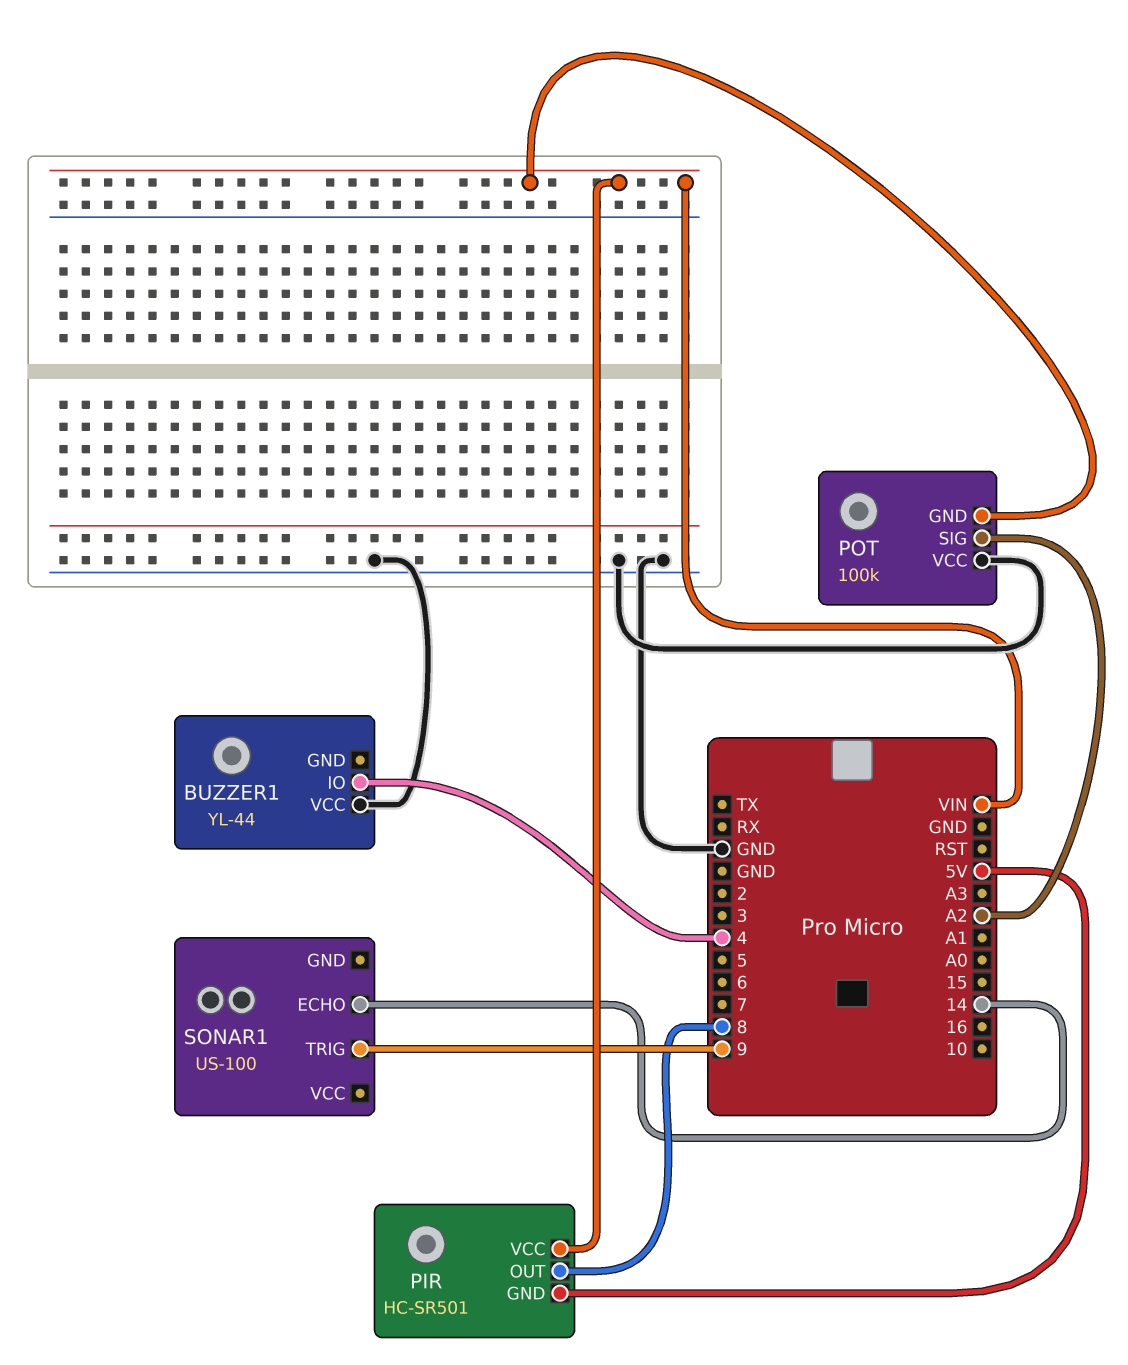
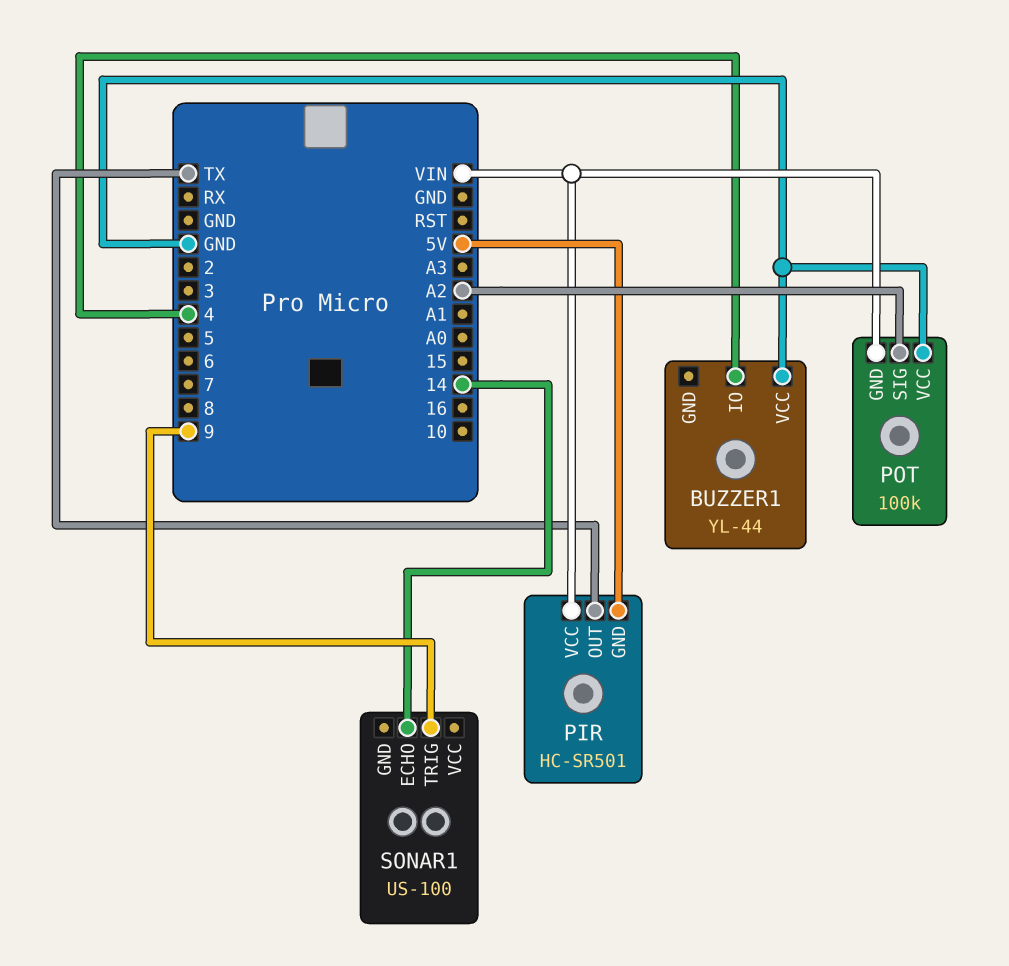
PIR pin OUT: 8 -> TX

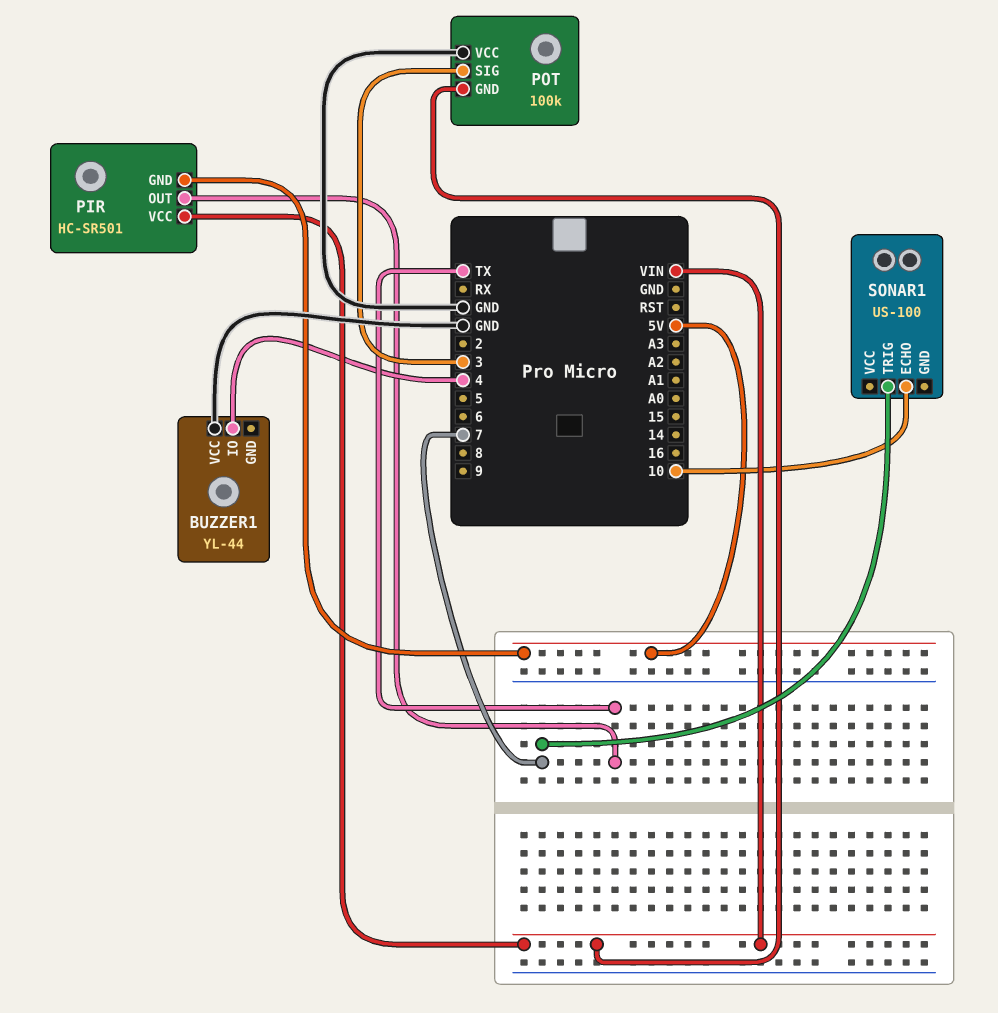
POT pin SIG: A2 -> 3
SONAR1 pin ECHO: 14 -> 10
SONAR1 pin TRIG: 9 -> 7

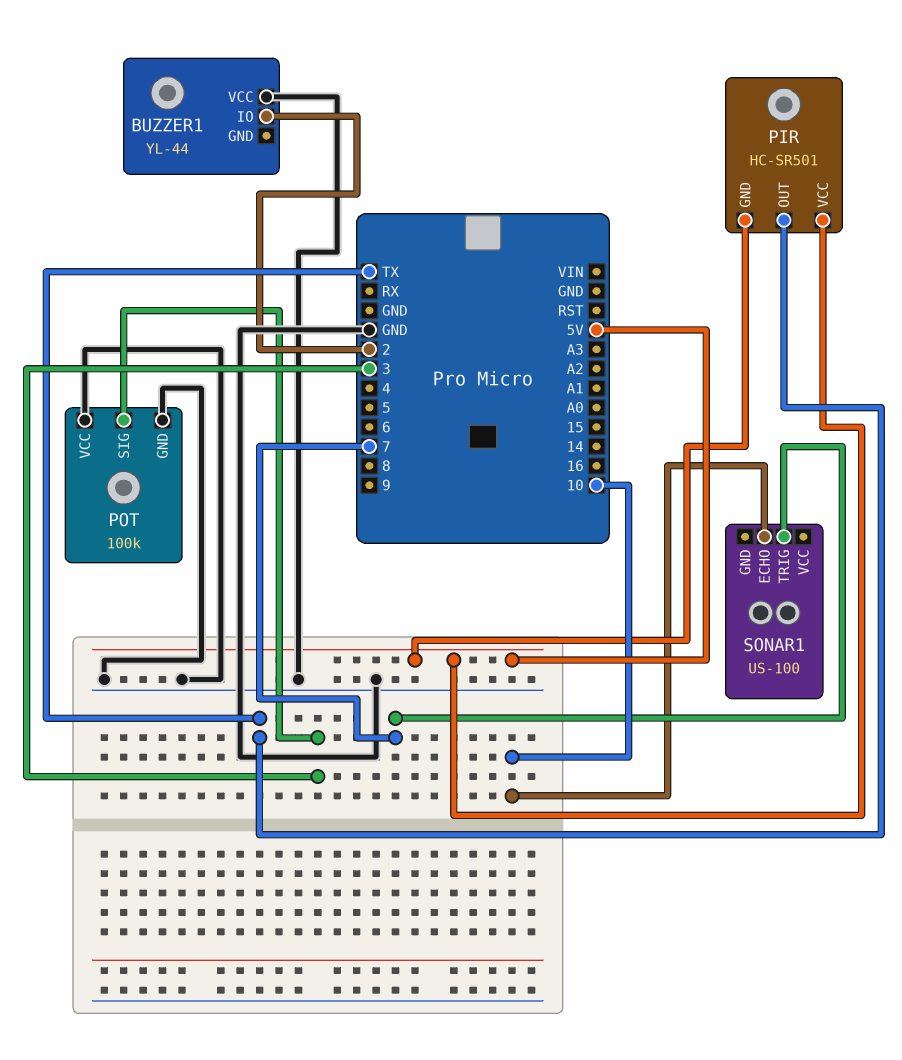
BUZZER1 pin IO: 4 -> 2
PIR pin VCC: VIN -> 5V
POT pin GND: VIN -> GND

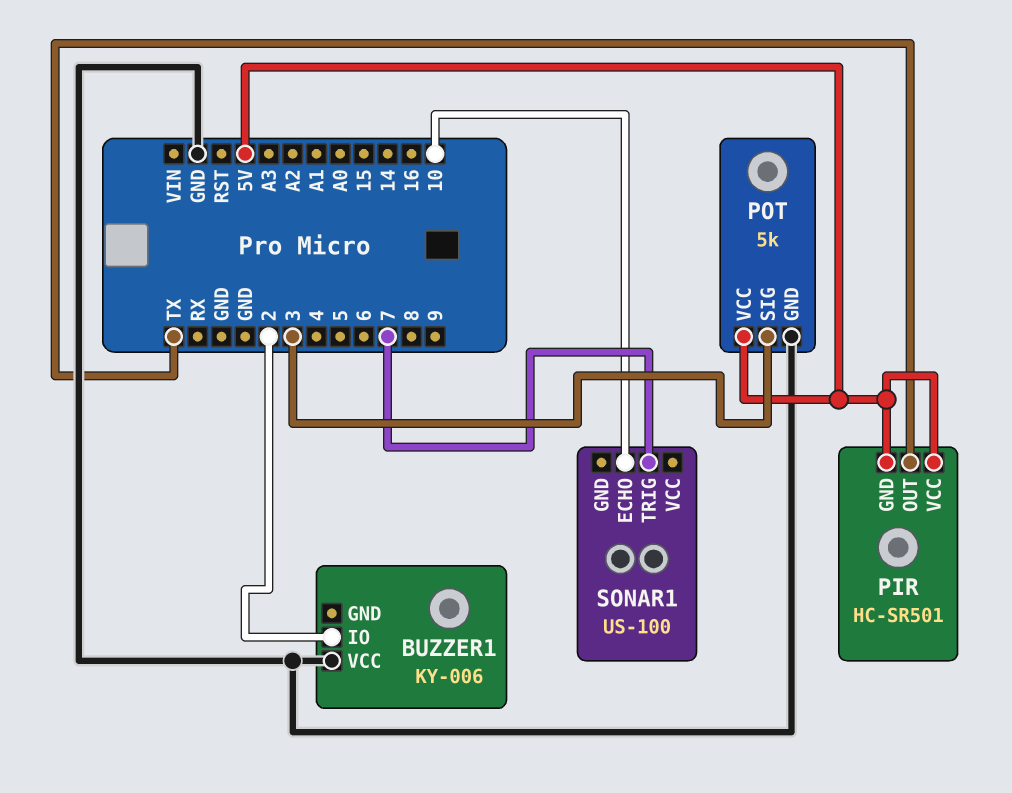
BUZZER1: YL-44 -> KY-006
POT: 100k -> 5k
POT pin VCC: GND -> 5V

